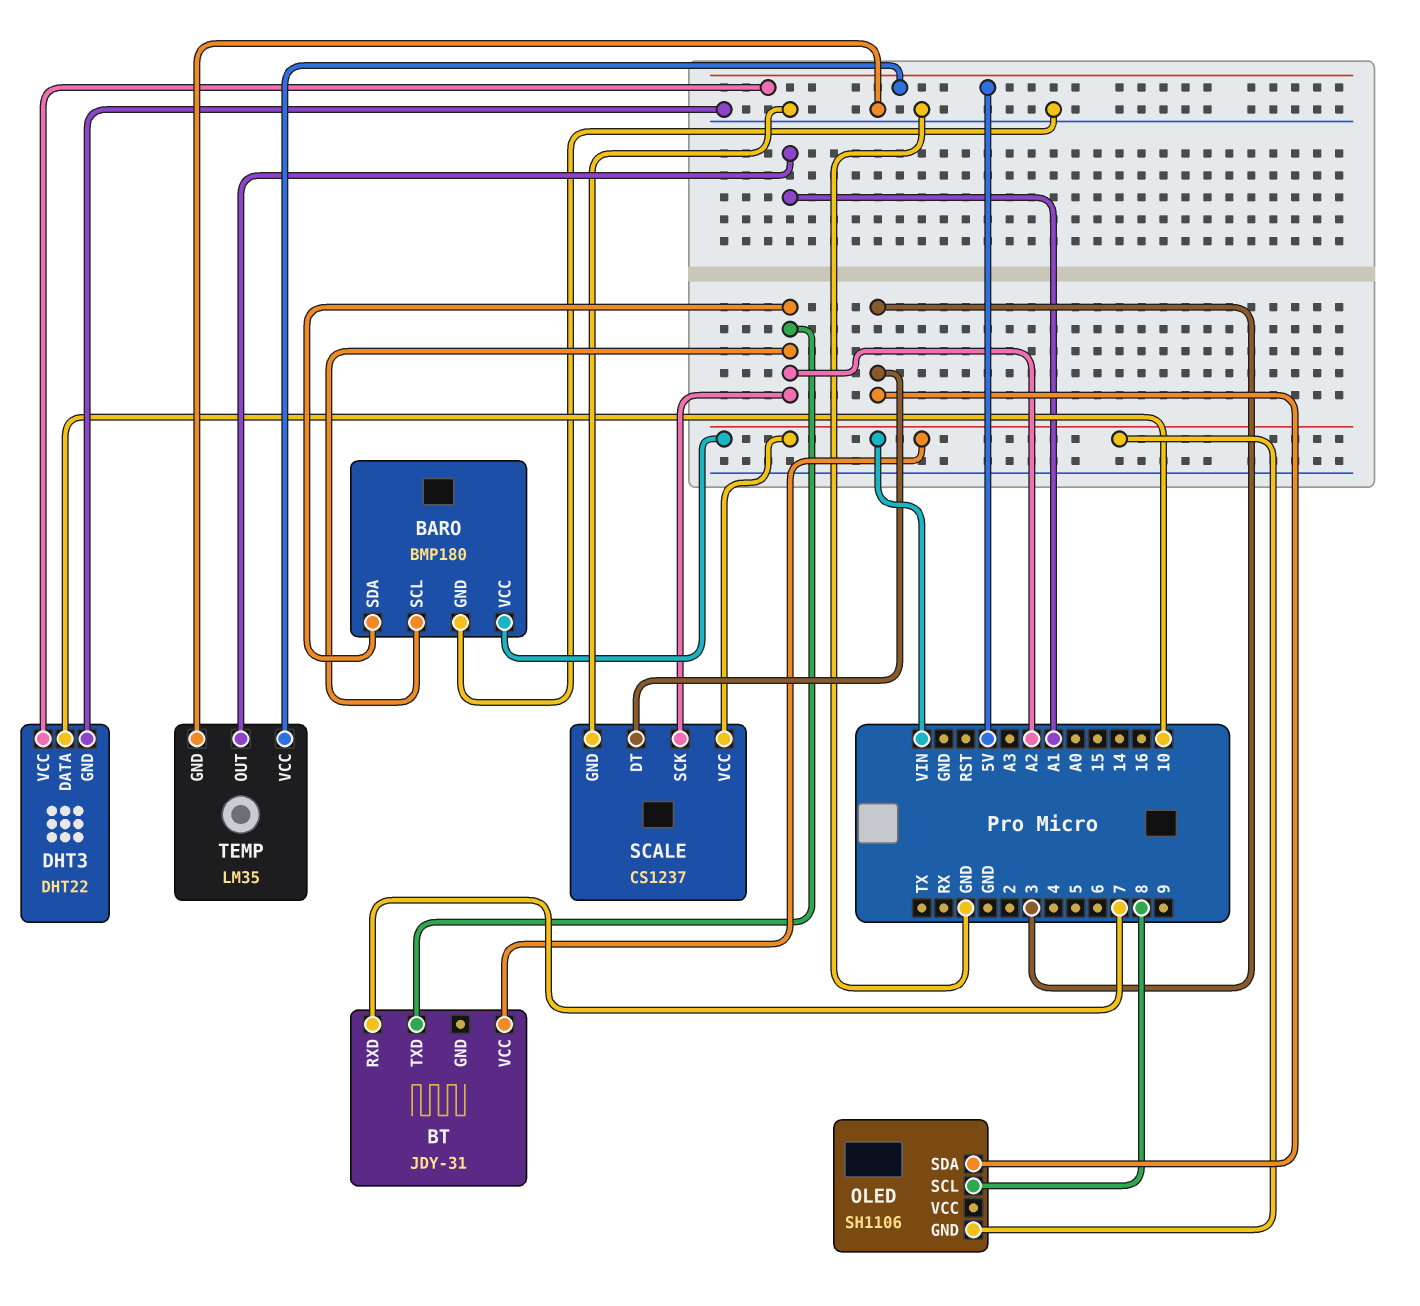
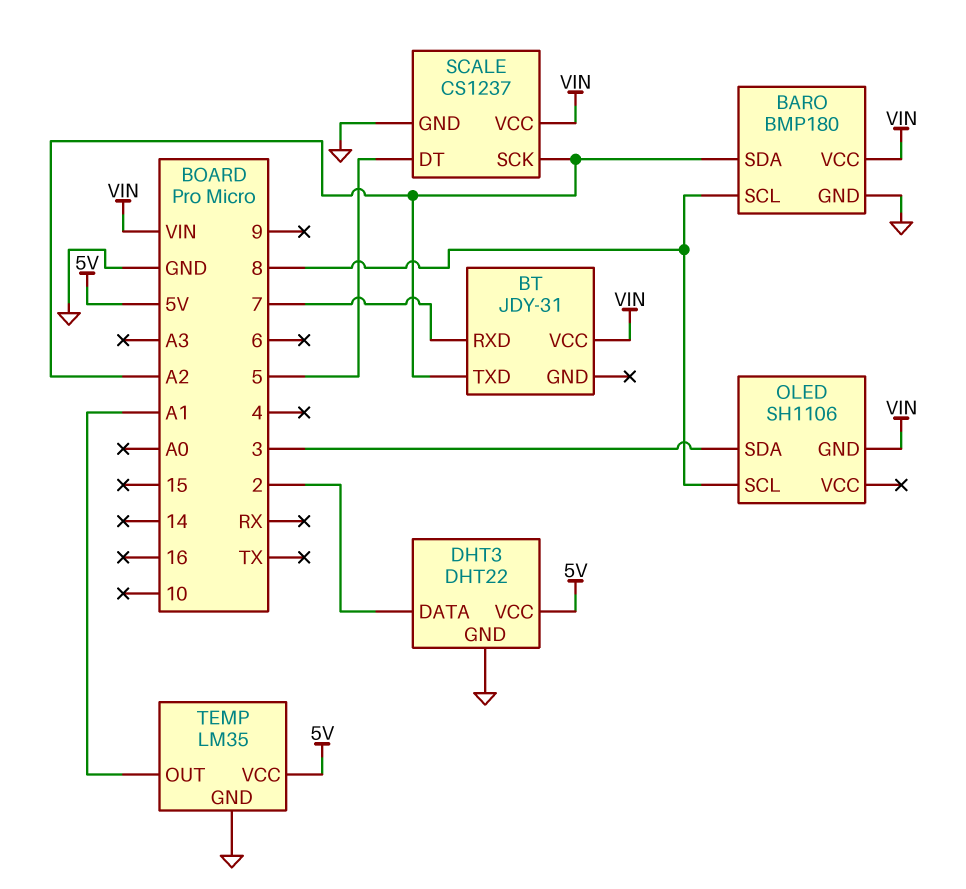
BARO pin SCL: A2 -> 8
DHT3 pin DATA: 10 -> 2
SCALE pin DT: 3 -> 5

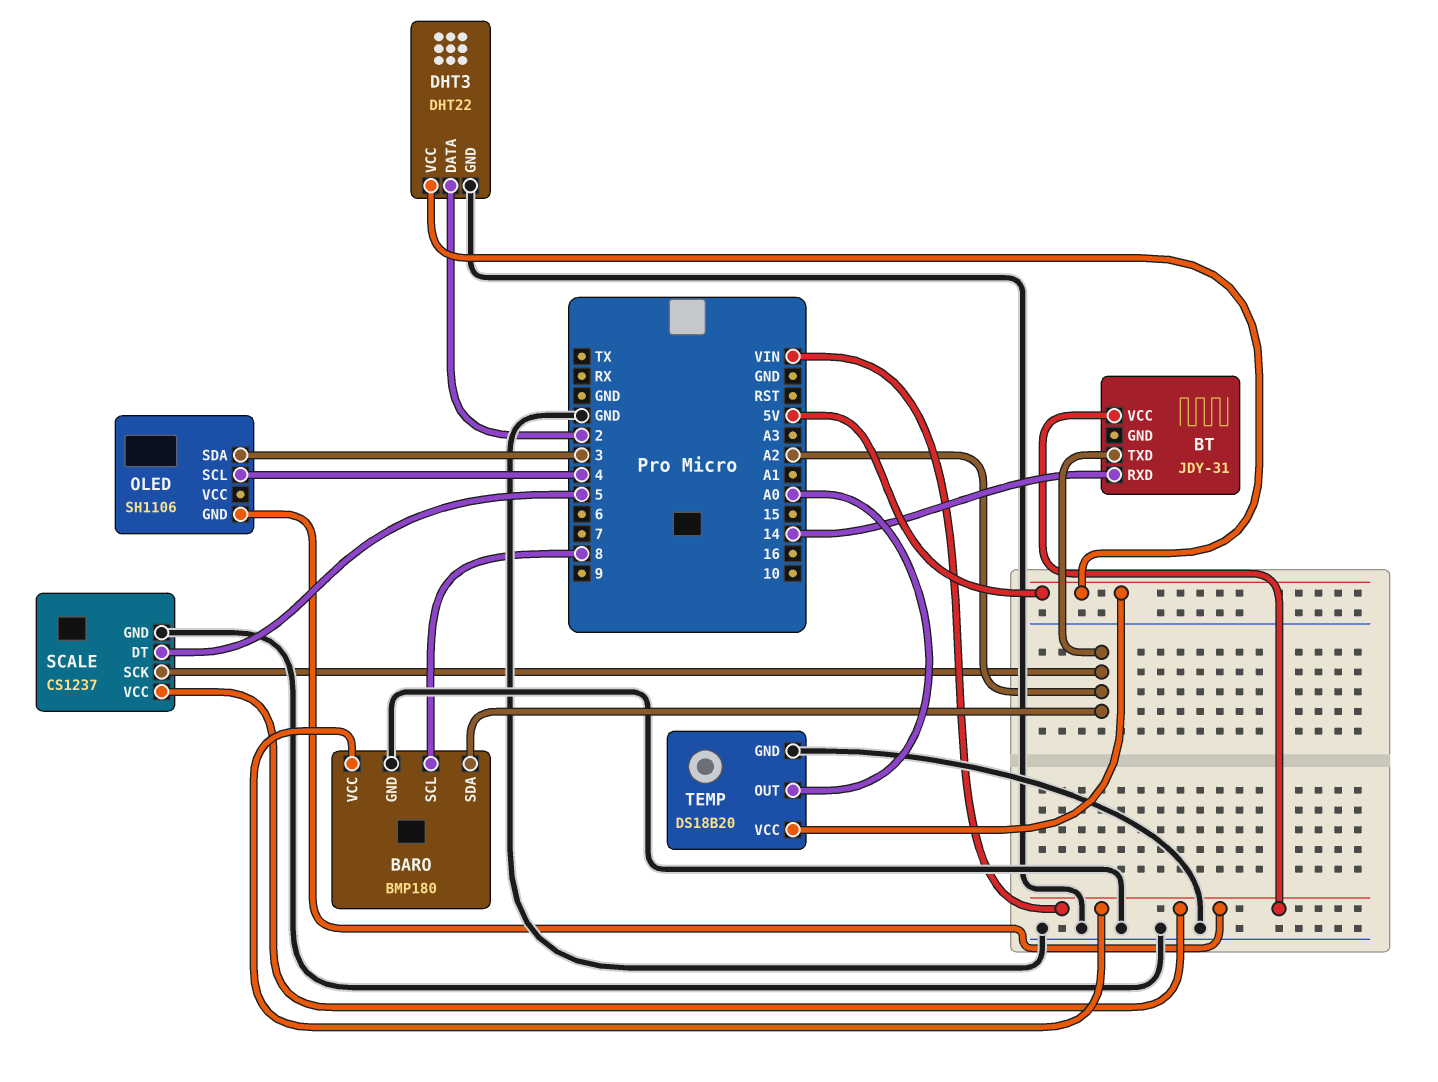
BT pin RXD: 7 -> 14
OLED pin SCL: 8 -> 4
TEMP: LM35 -> DS18B20
TEMP pin OUT: A1 -> A0

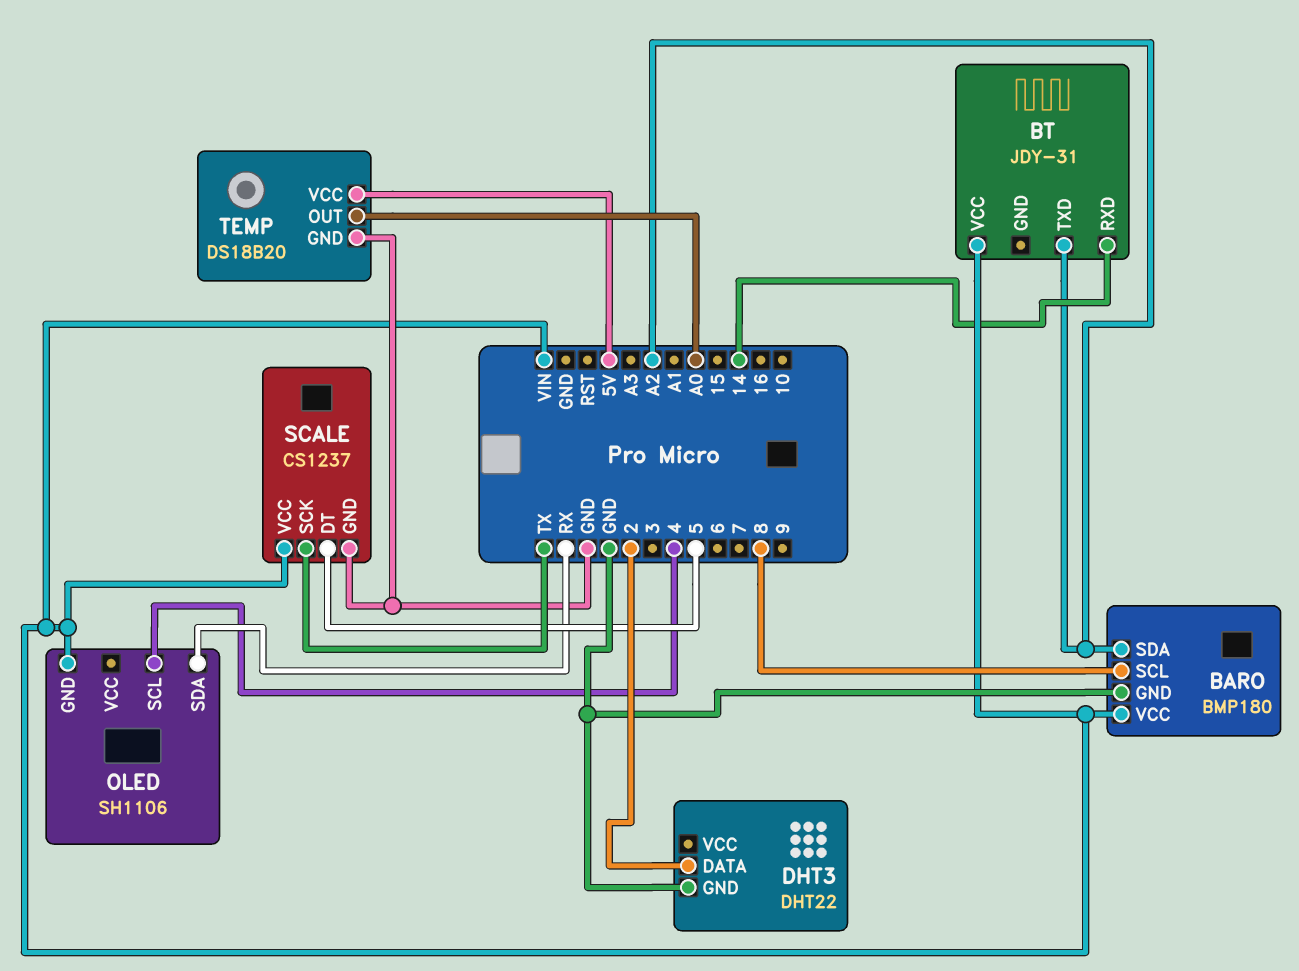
DHT3 pin VCC: 5V -> none
OLED pin SDA: 3 -> RX
SCALE pin SCK: A2 -> TX

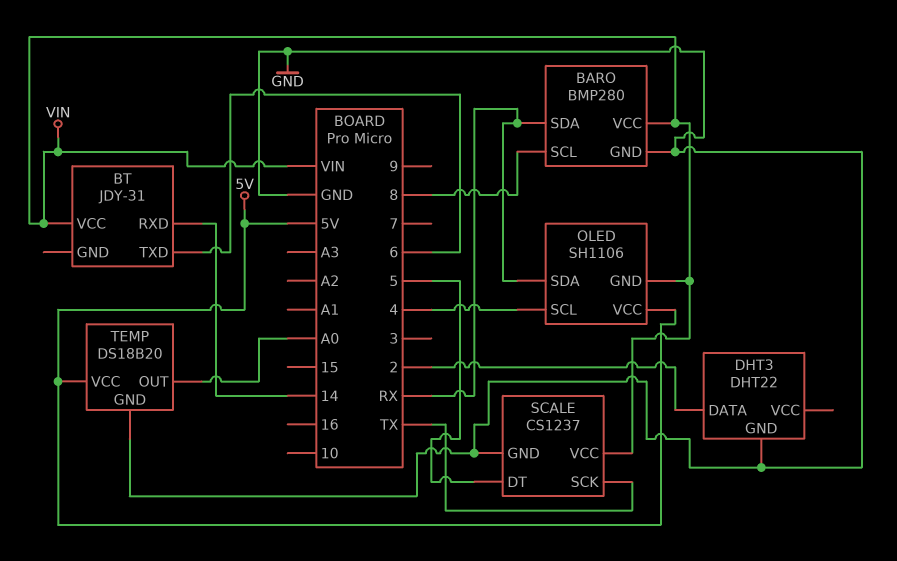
BARO: BMP180 -> BMP280
BARO pin SDA: A2 -> RX
BT pin TXD: A2 -> 6
OLED pin VCC: none -> 5V

